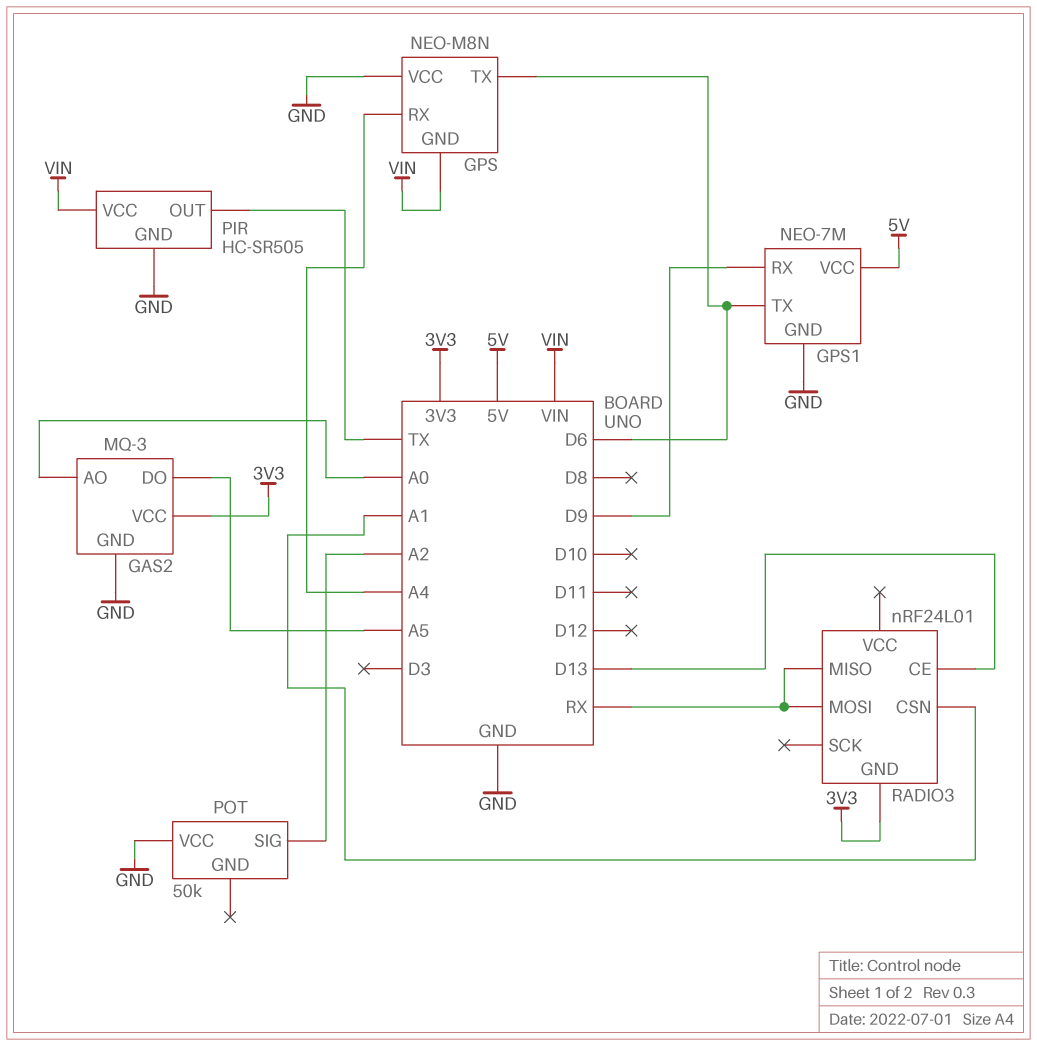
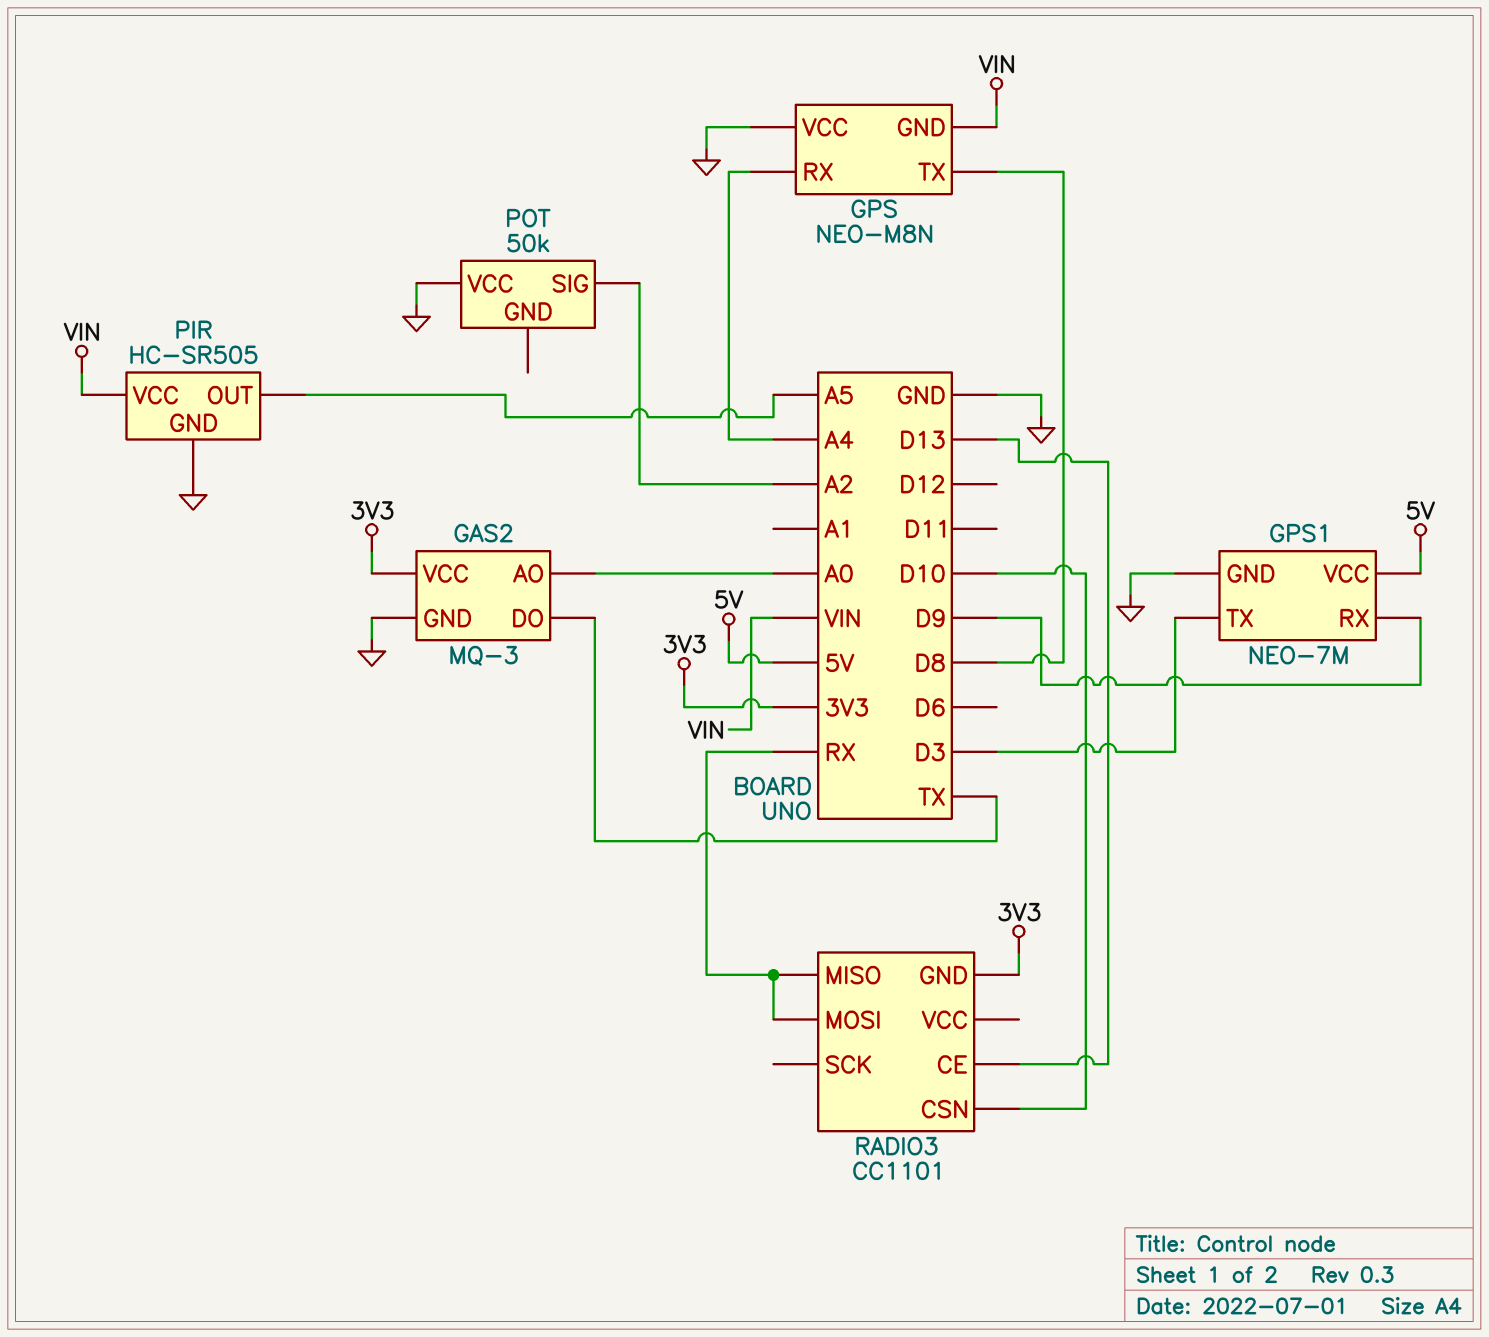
GAS2 pin DO: A5 -> TX
GPS pin TX: D6 -> D8
GPS1 pin TX: D6 -> D3
PIR pin OUT: TX -> A5
RADIO3: nRF24L01 -> CC1101
RADIO3 pin CSN: A1 -> D10

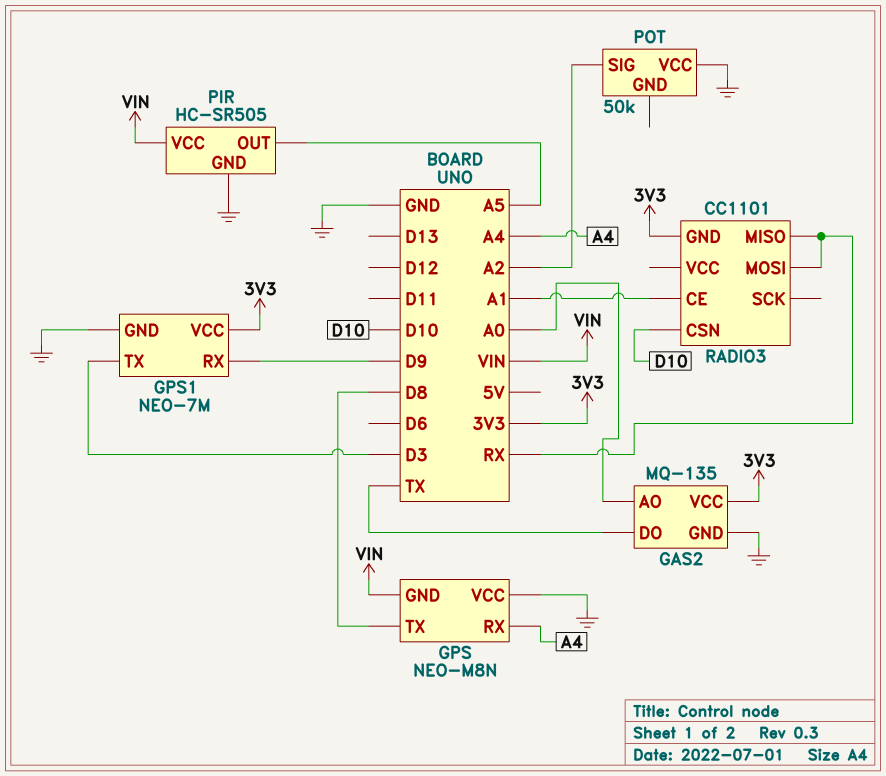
GAS2: MQ-3 -> MQ-135
GPS1 pin VCC: 5V -> 3V3
RADIO3 pin CE: D13 -> A1

